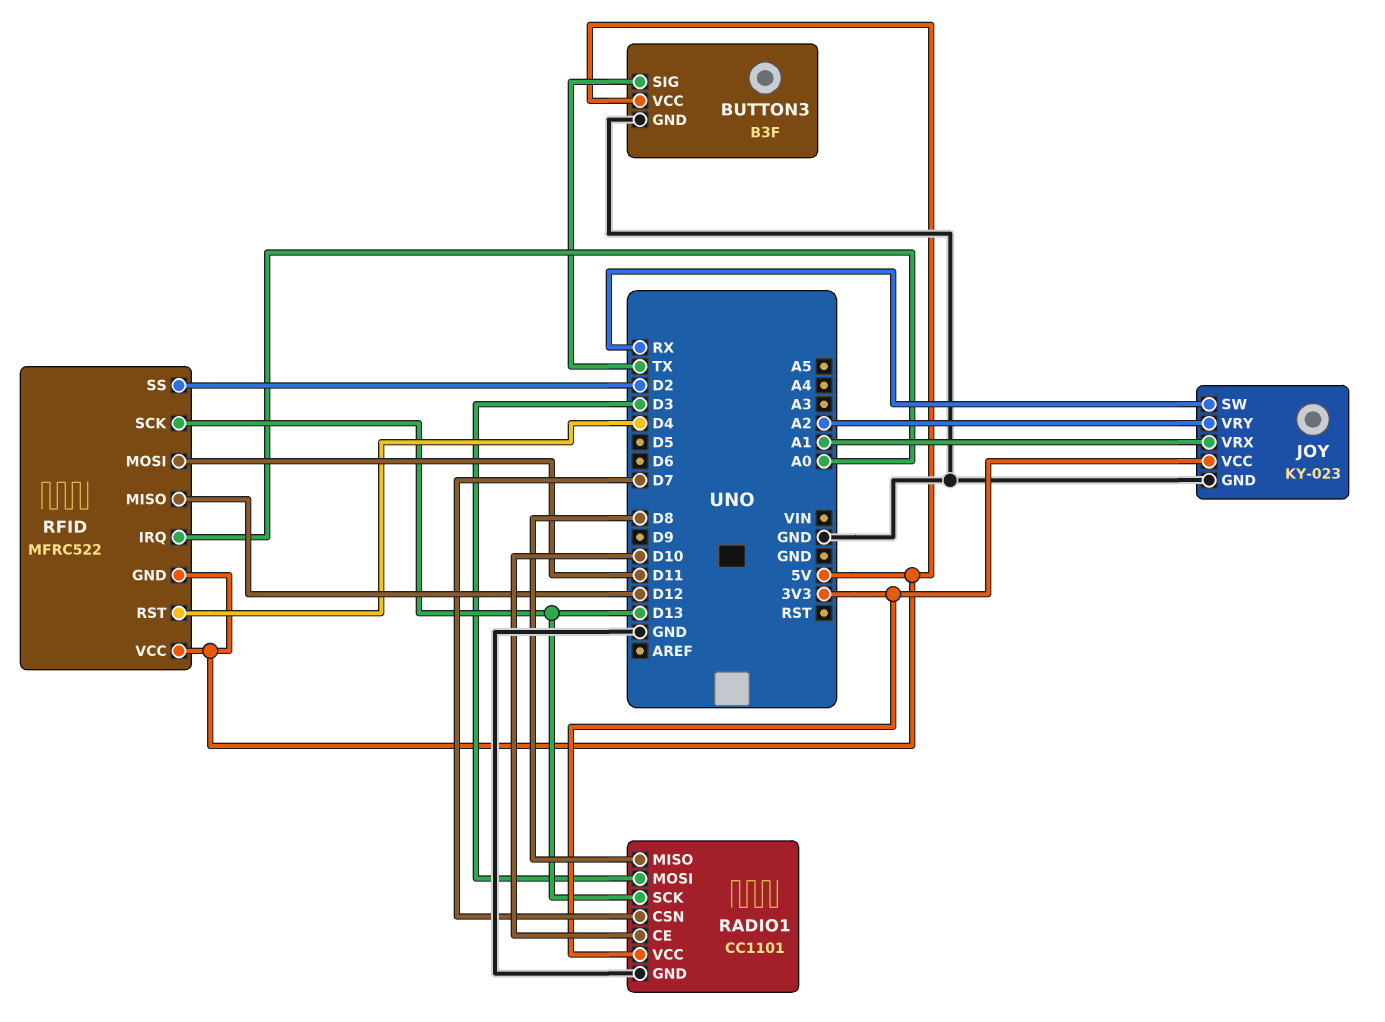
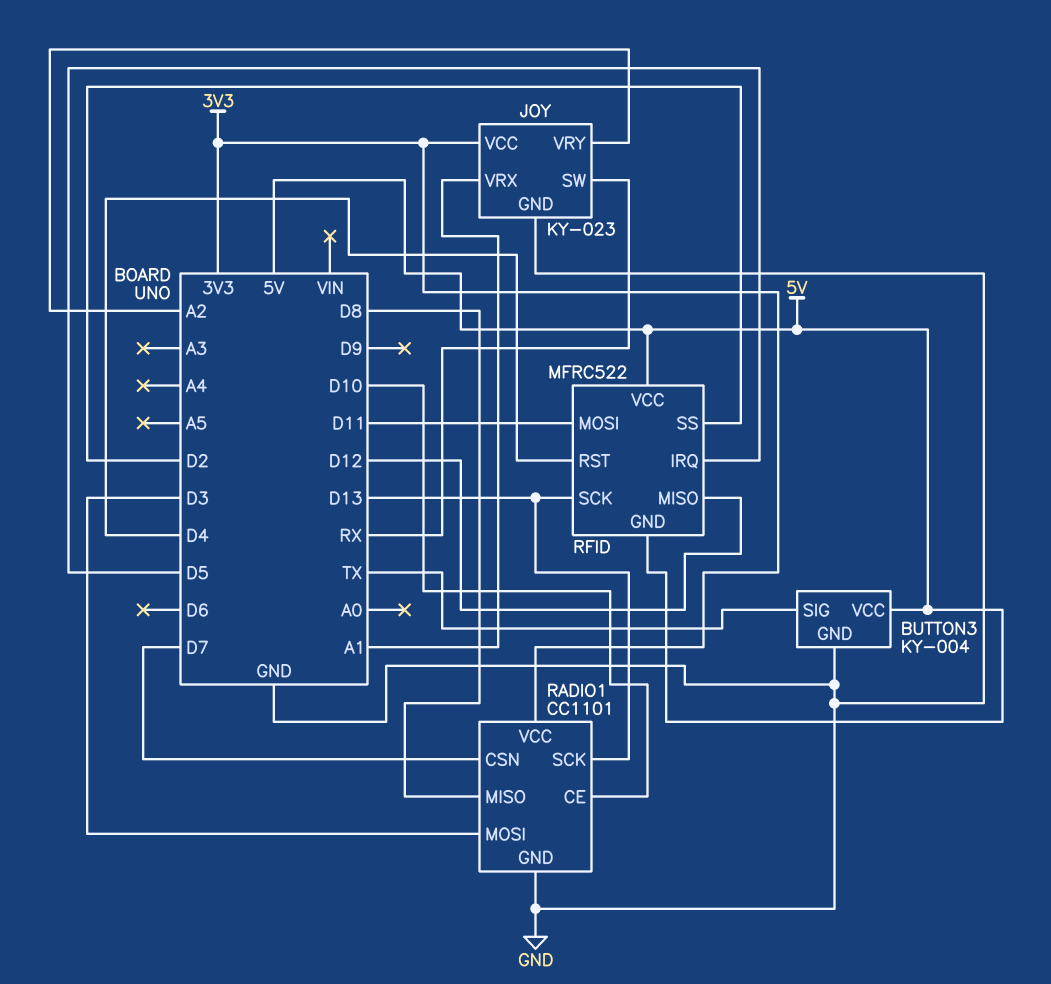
BUTTON3: B3F -> KY-004
RFID pin IRQ: A0 -> D5

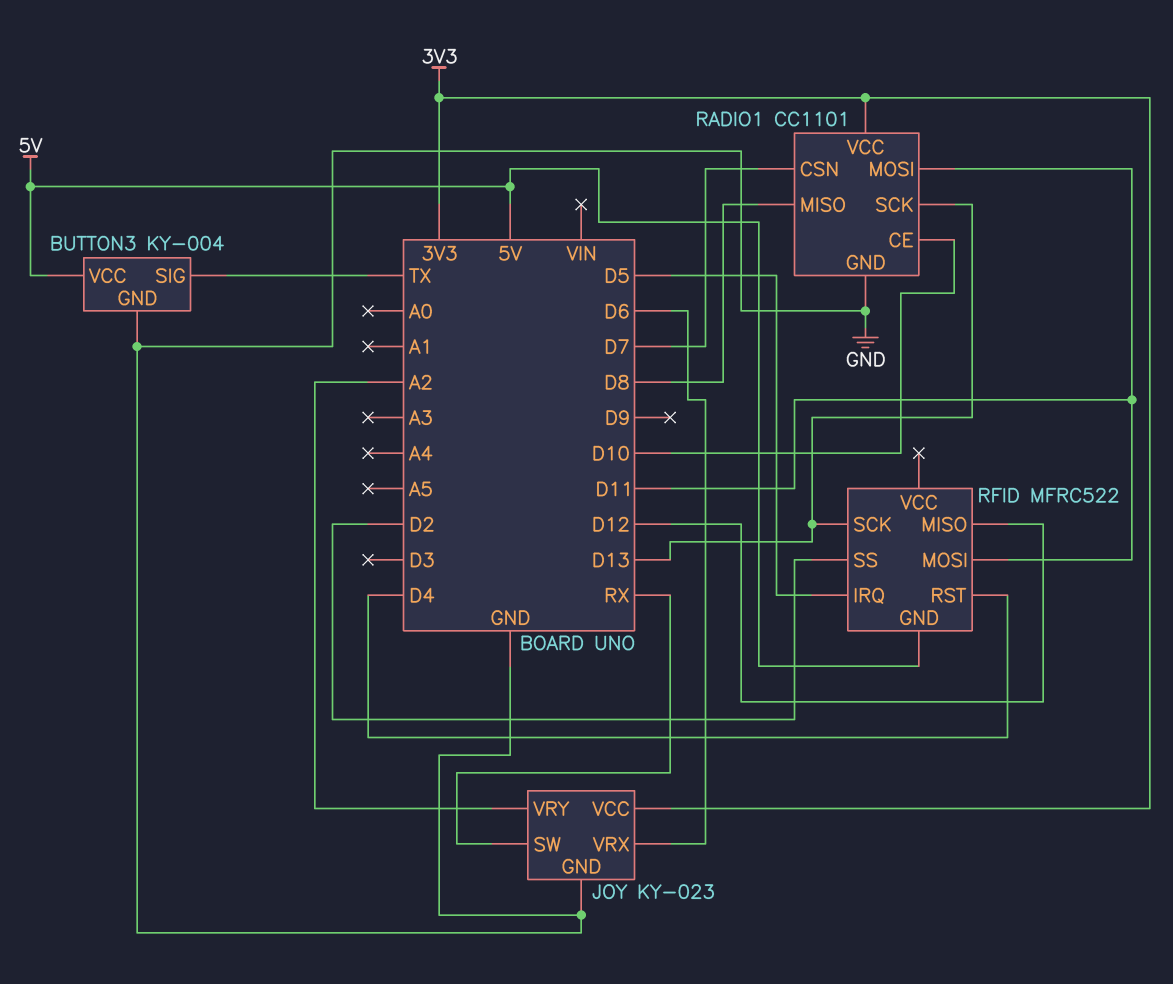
JOY pin VRX: A1 -> D6
RADIO1 pin MOSI: D3 -> D11
RFID pin VCC: 5V -> none

